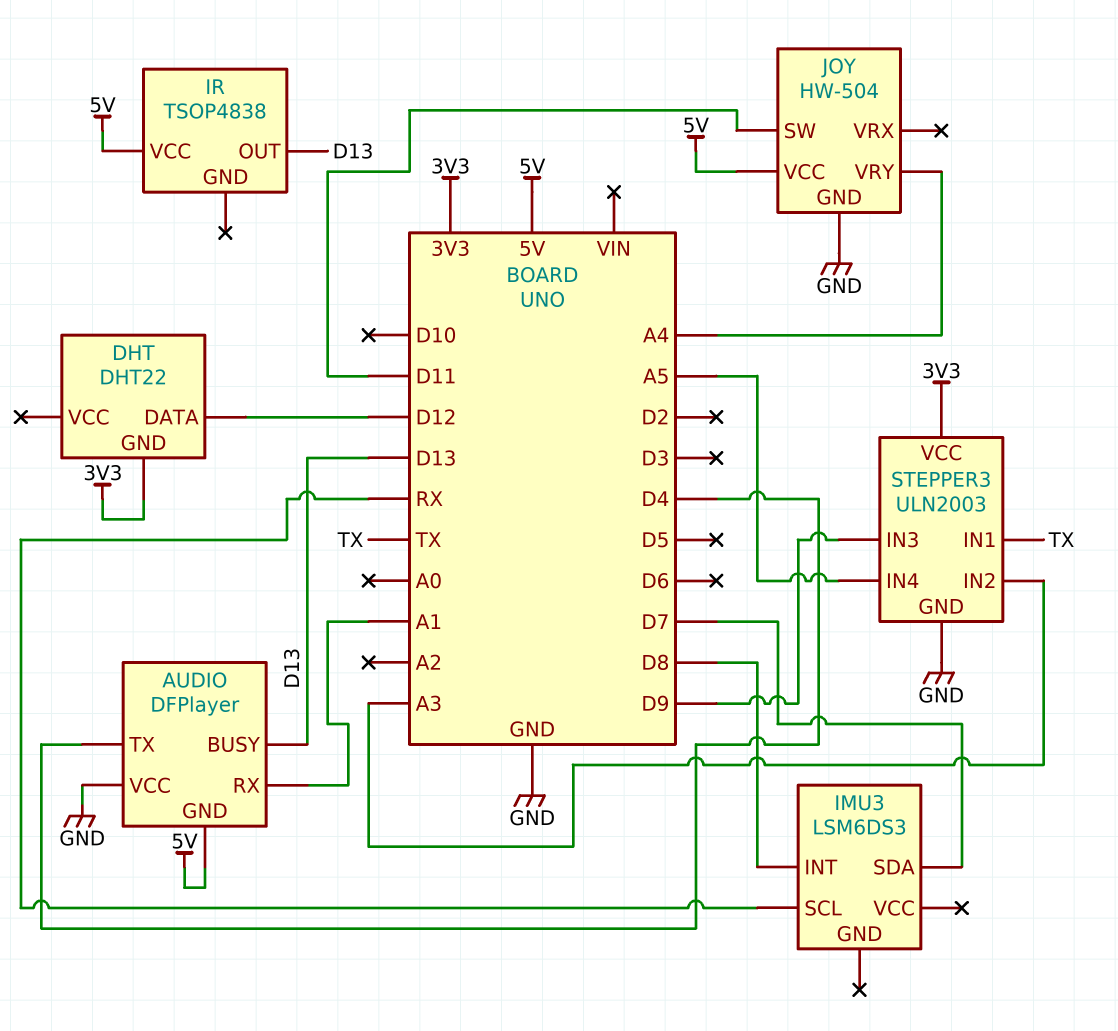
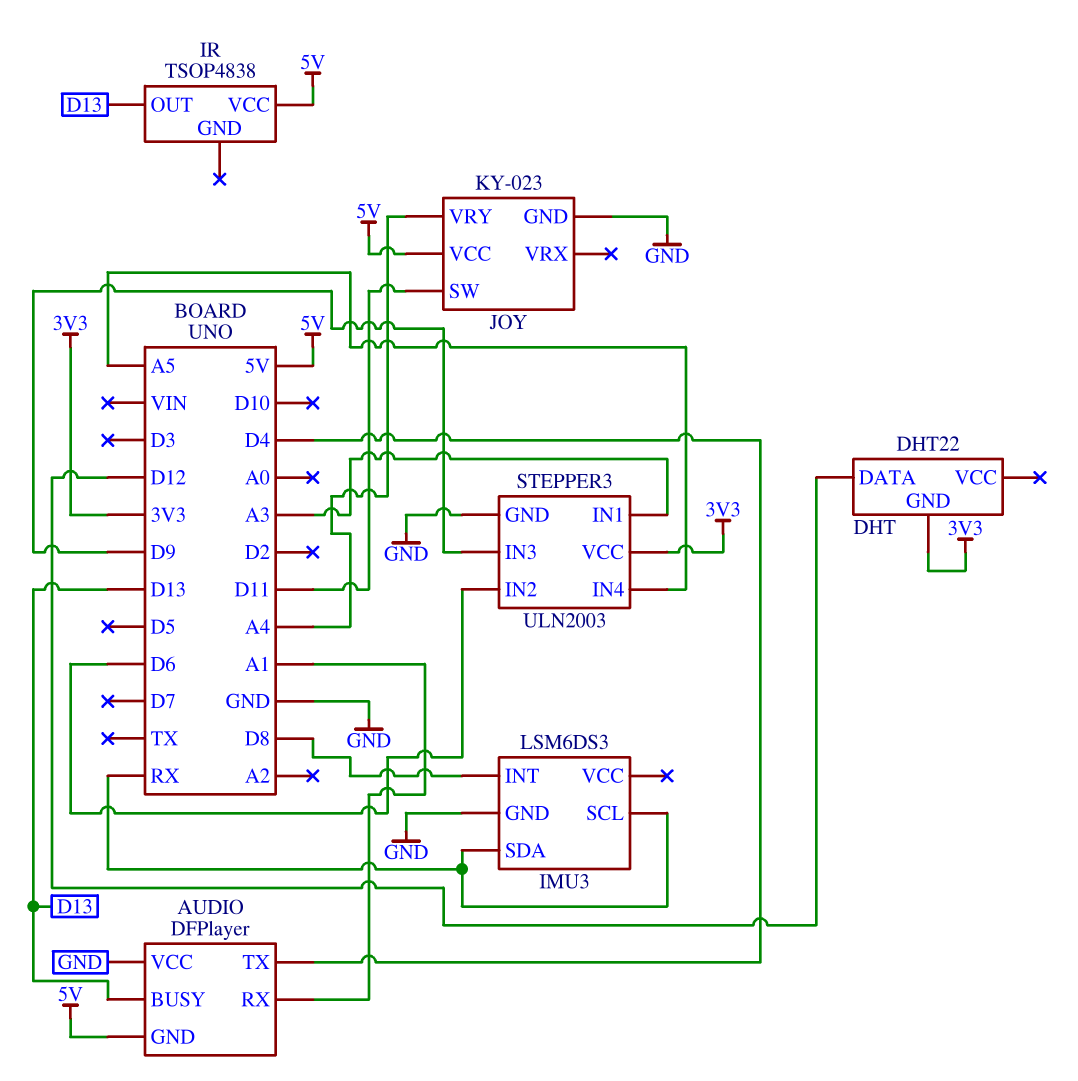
IMU3 pin GND: none -> GND
IMU3 pin SDA: D7 -> RX
JOY: HW-504 -> KY-023
STEPPER3 pin IN1: TX -> A3
STEPPER3 pin IN2: A3 -> D6

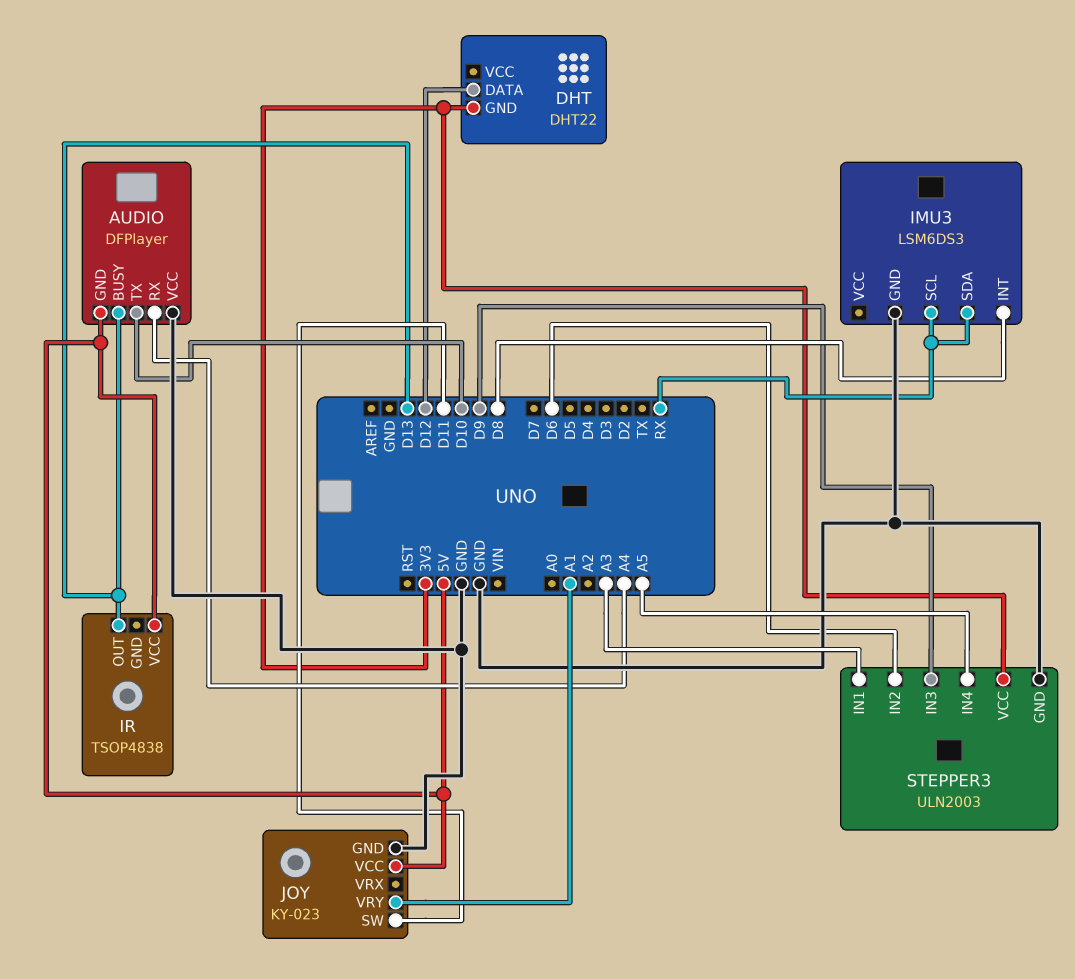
AUDIO pin RX: A1 -> A4
AUDIO pin TX: D4 -> D10
JOY pin VRY: A4 -> A1

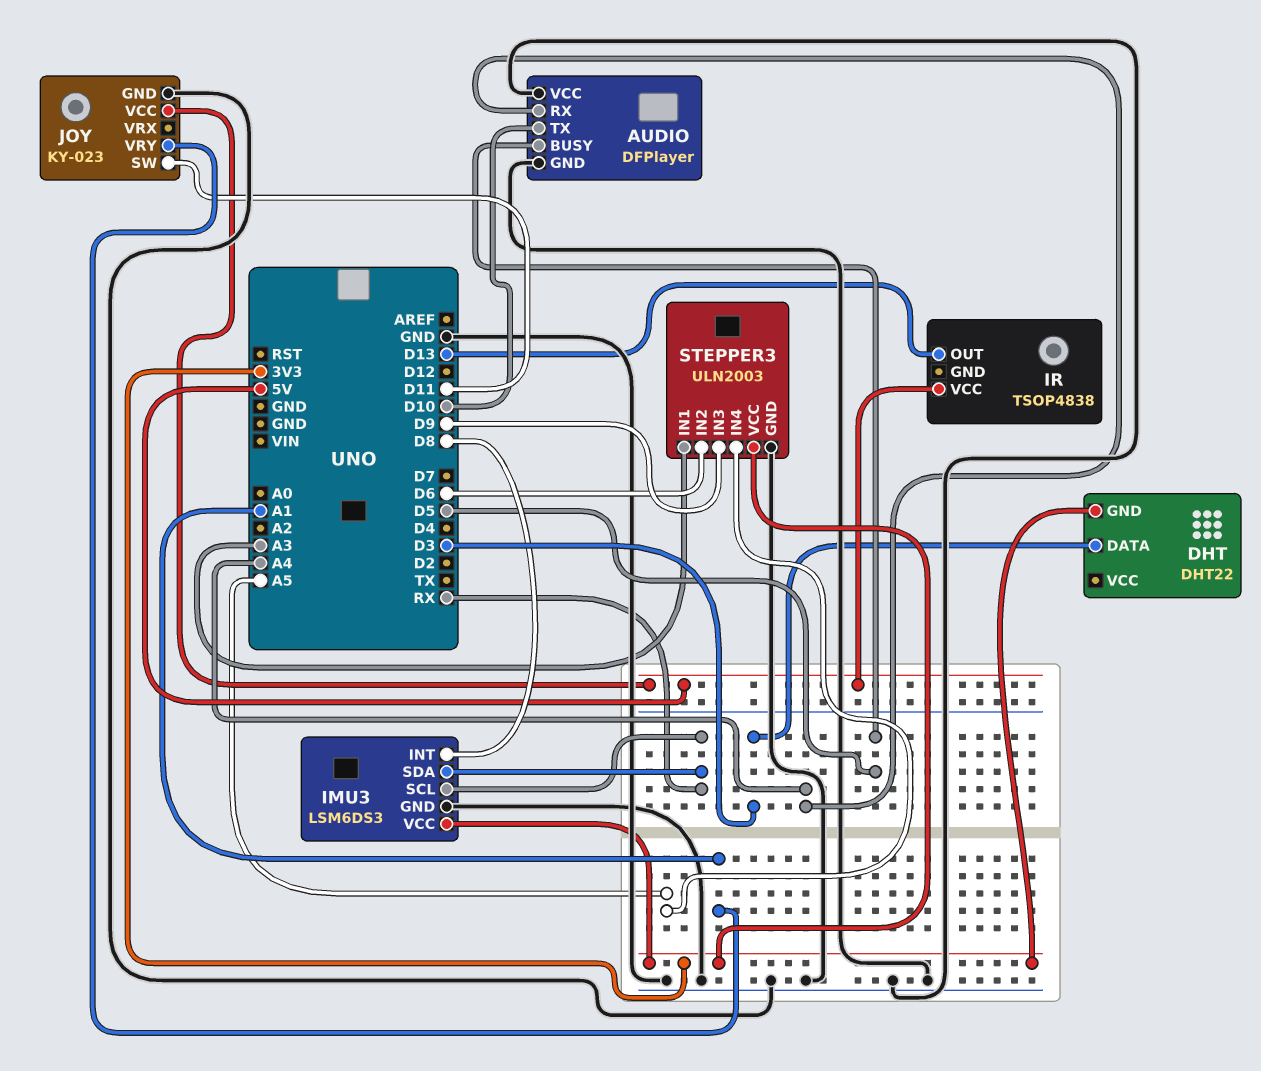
AUDIO pin BUSY: D13 -> D5
AUDIO pin GND: 5V -> GND
DHT pin DATA: D12 -> D3
IMU3 pin VCC: none -> 3V3

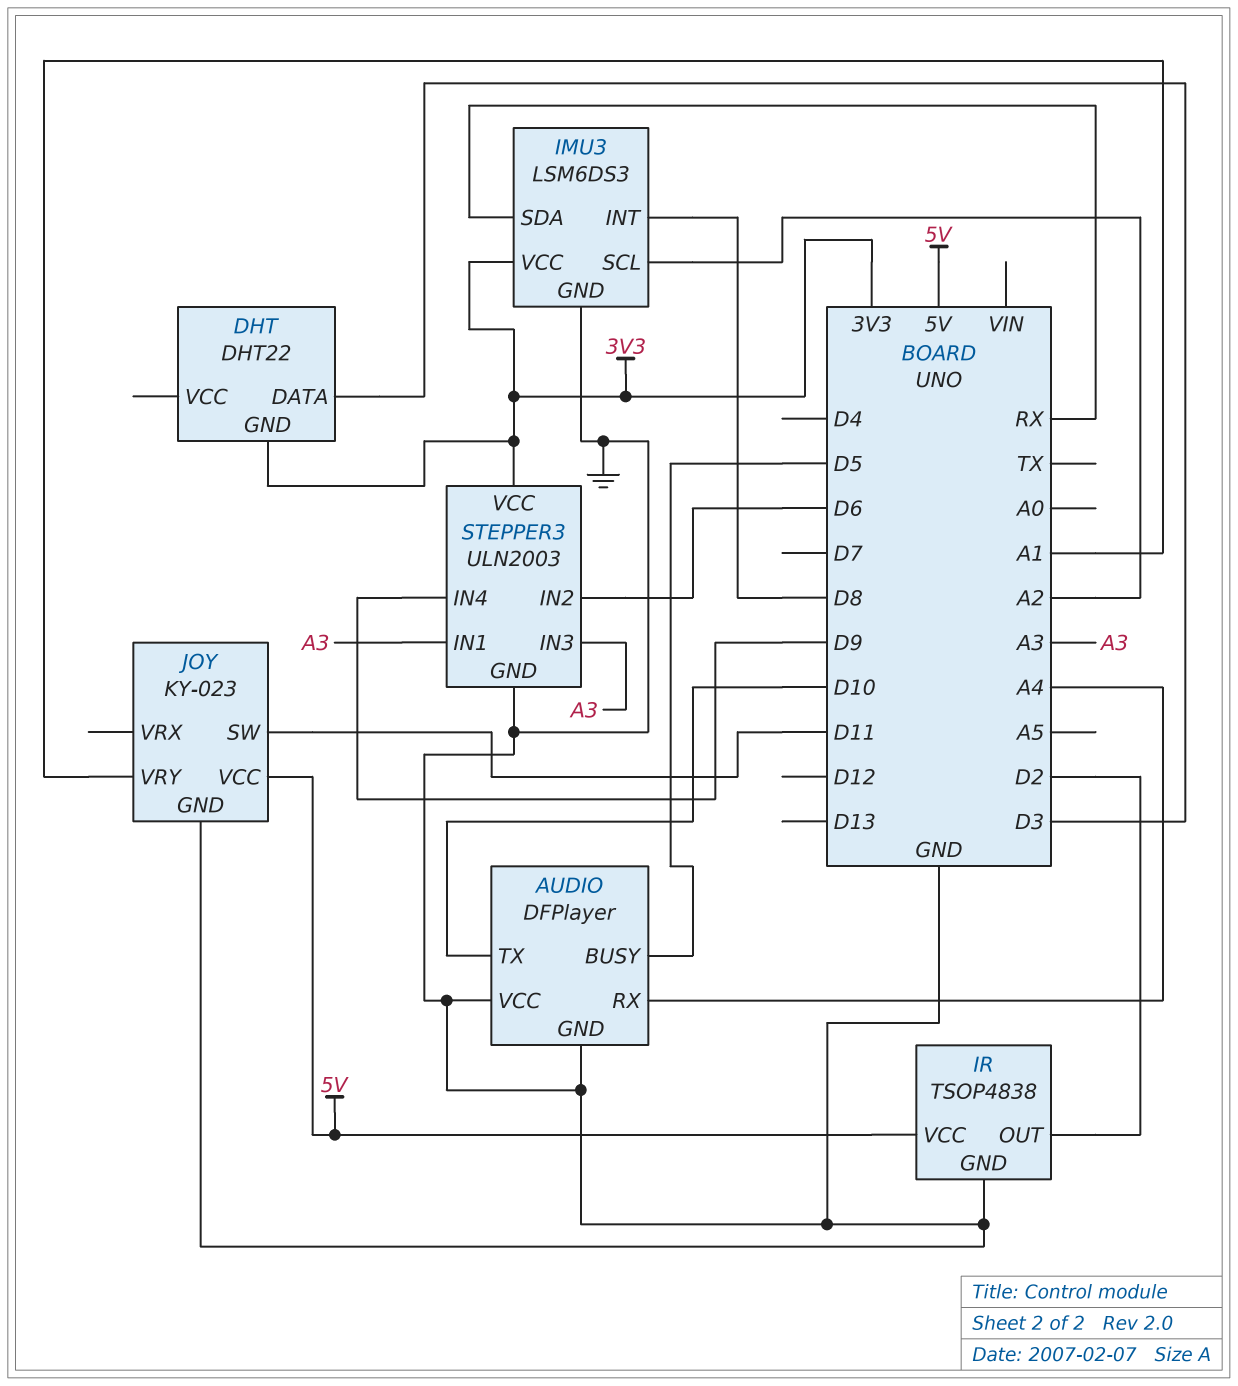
IMU3 pin SCL: RX -> A2
IR pin GND: none -> GND
IR pin OUT: D13 -> D2
STEPPER3 pin IN3: D9 -> A3
STEPPER3 pin IN4: A5 -> D9

